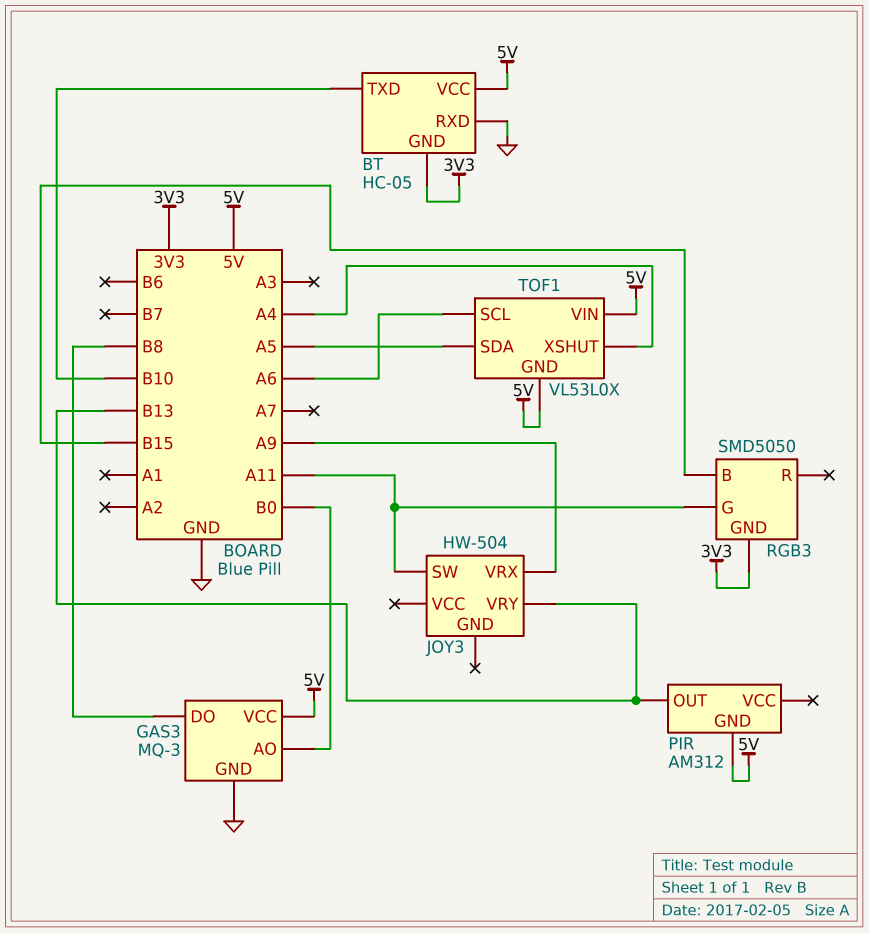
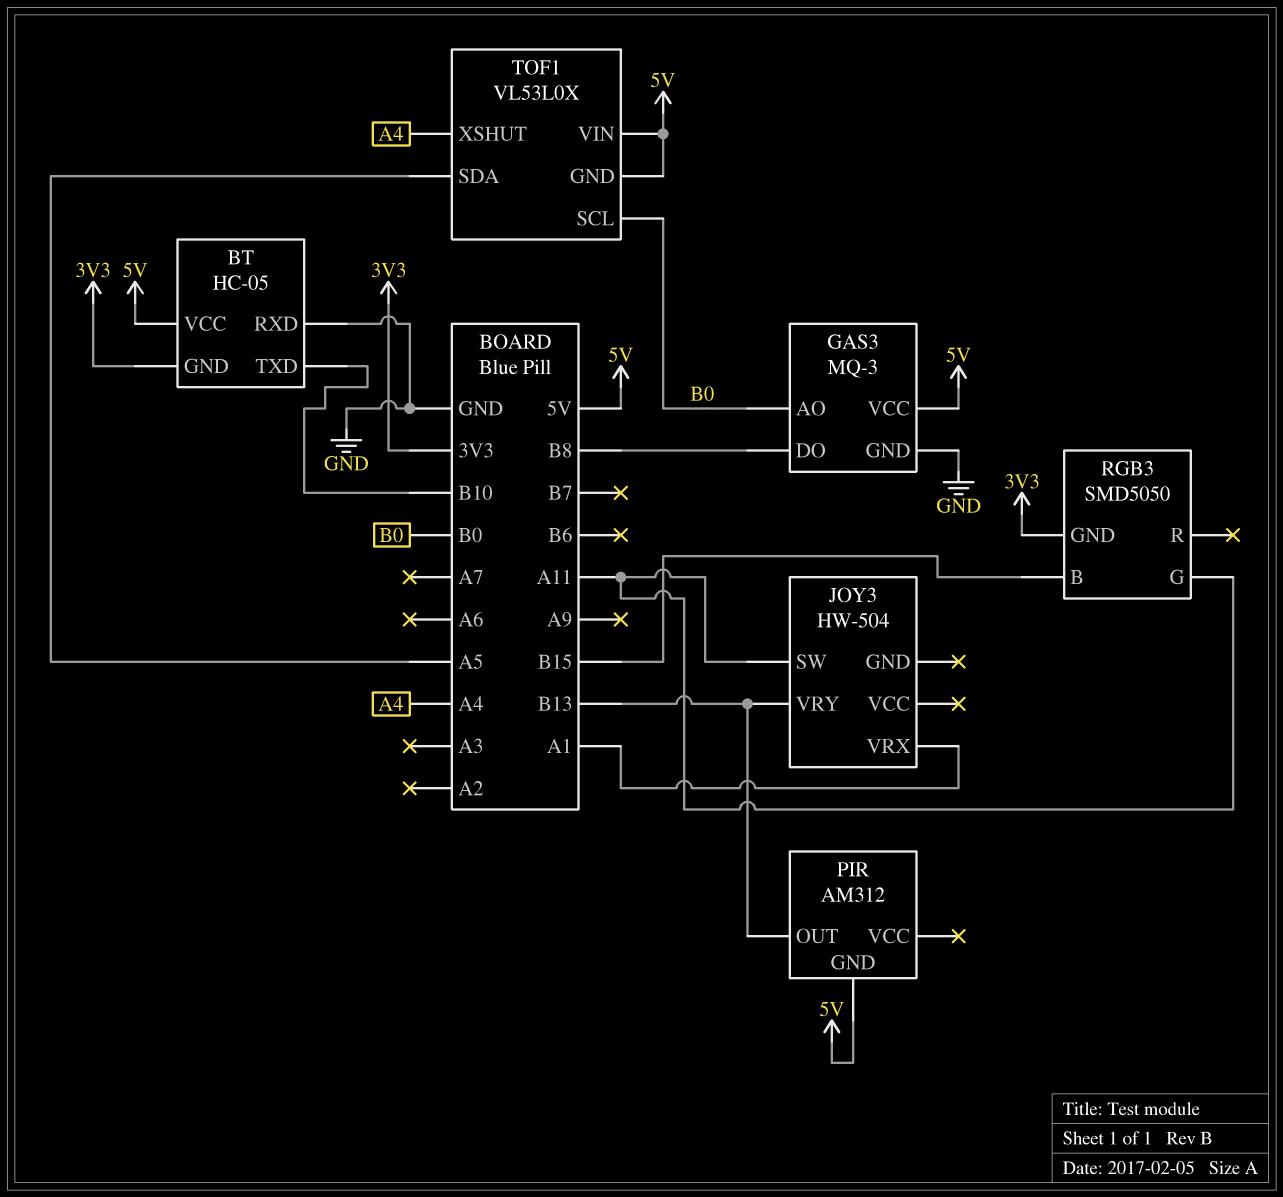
JOY3 pin VRX: A9 -> A1
TOF1 pin SCL: A6 -> B0

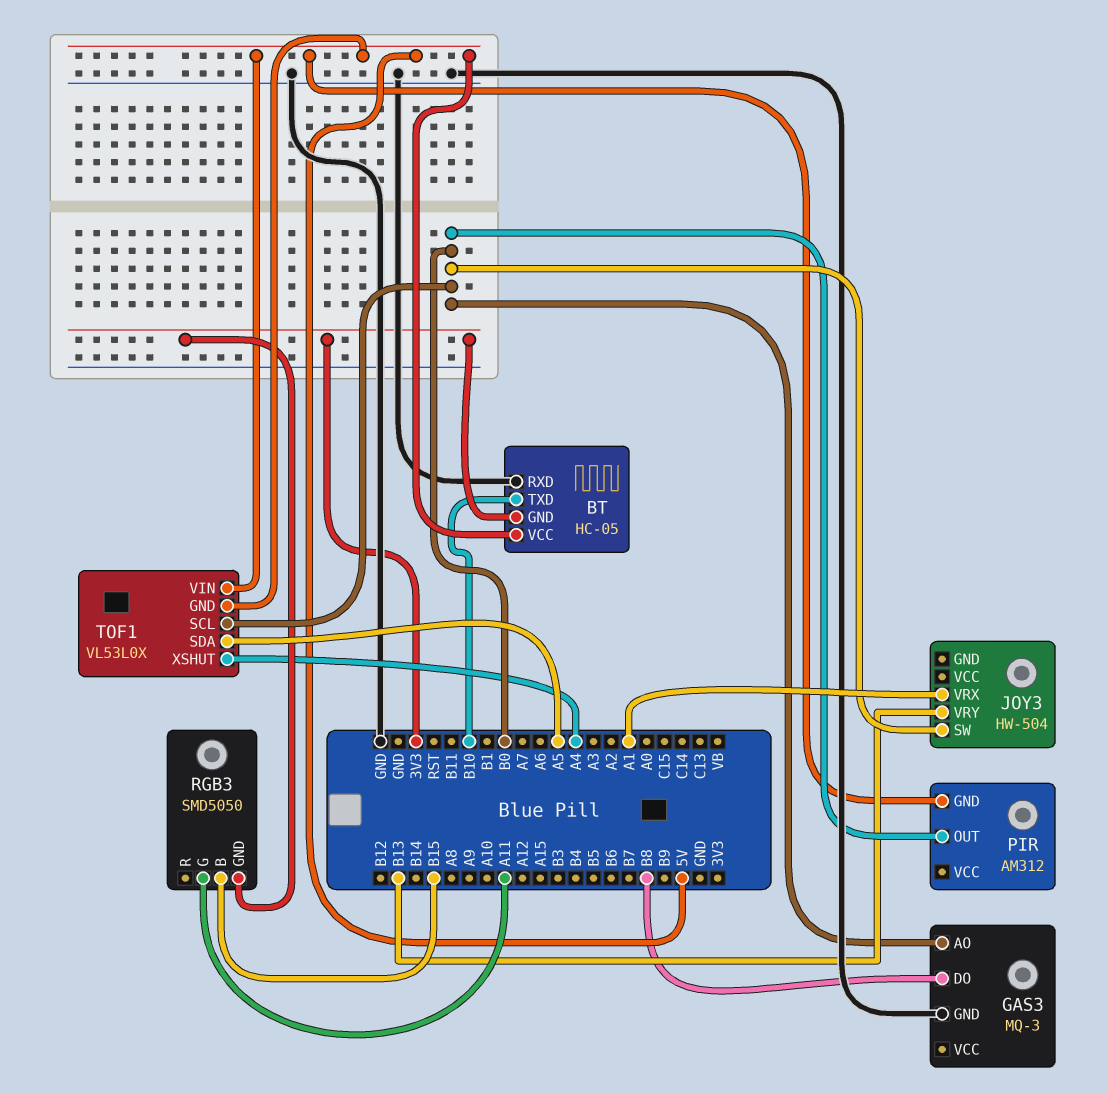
GAS3 pin VCC: 5V -> none
JOY3 pin SW: A11 -> B0
PIR pin OUT: B13 -> B0

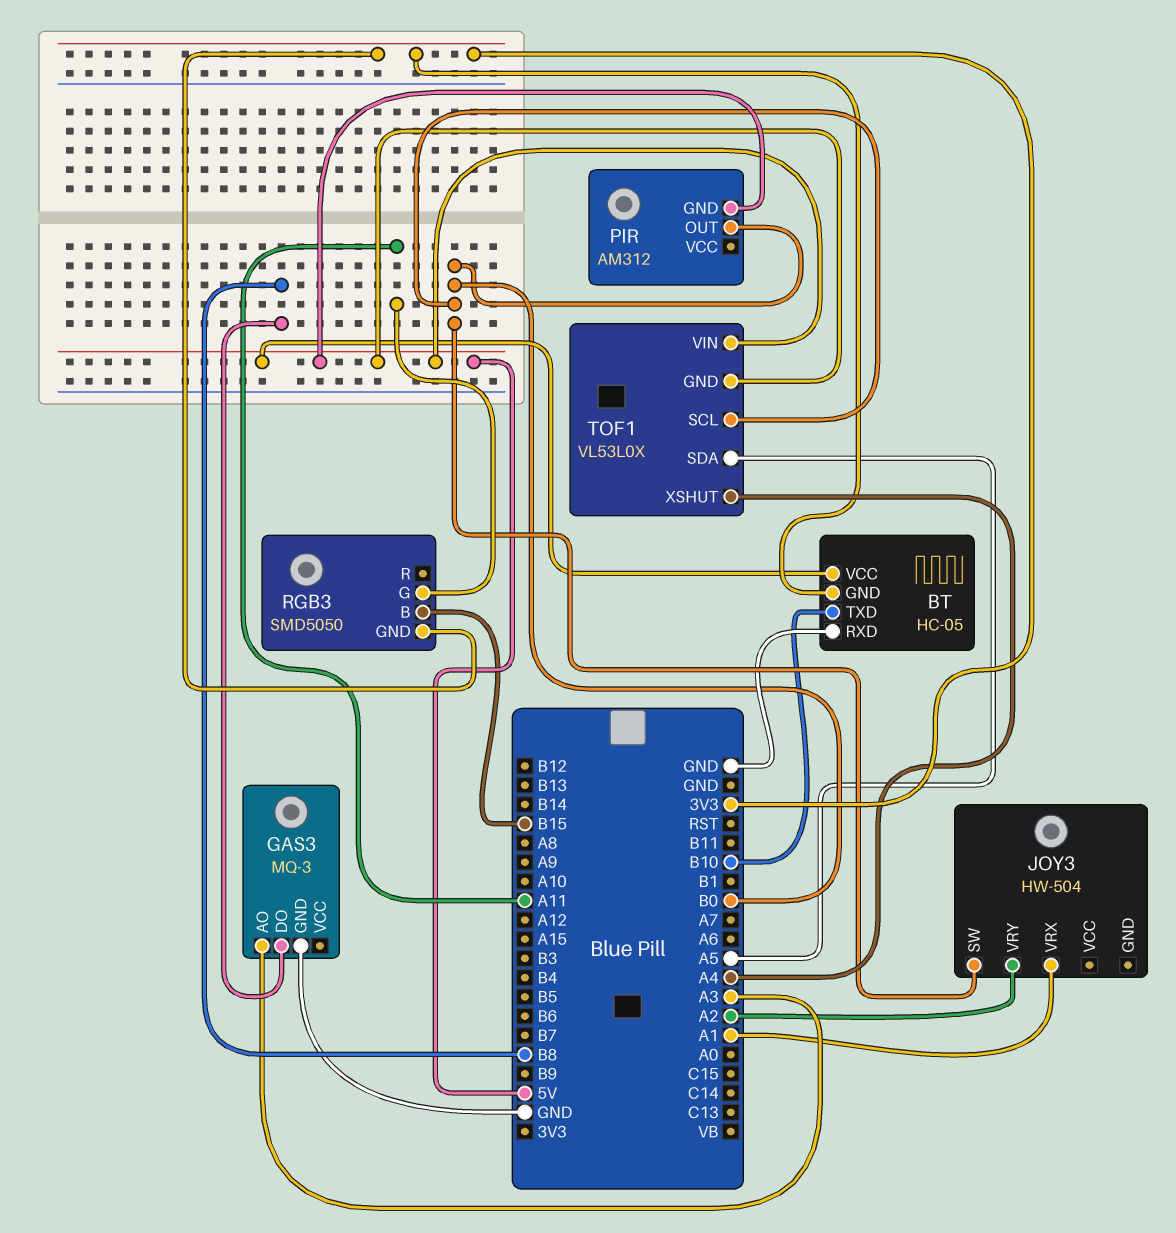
GAS3 pin AO: B0 -> A3
JOY3 pin VRY: B13 -> A2

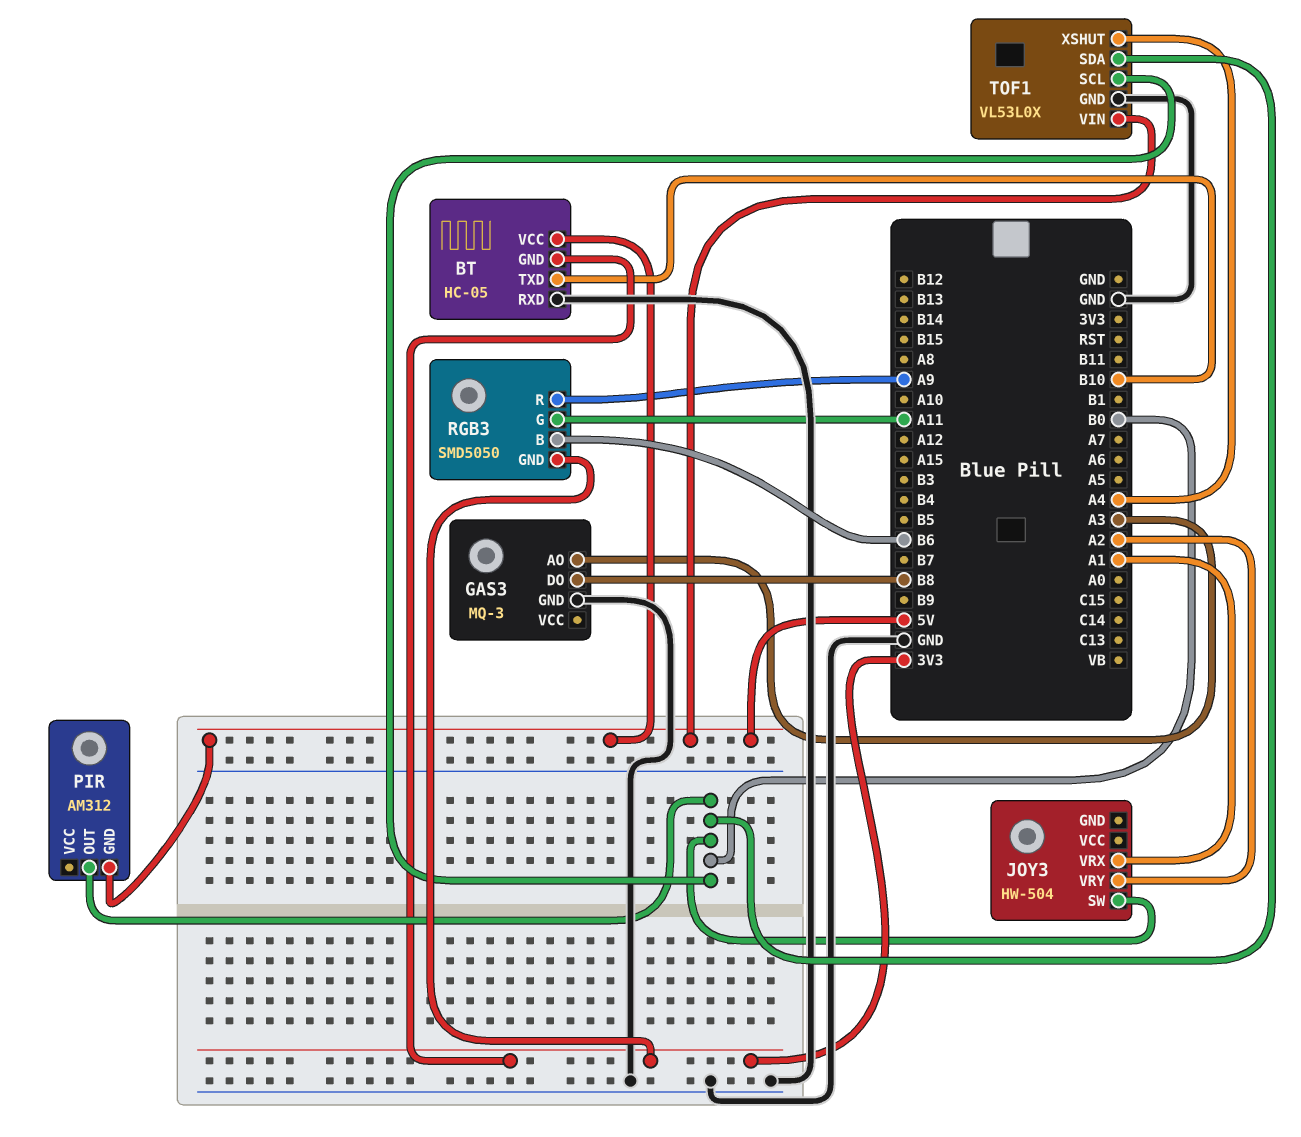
RGB3 pin B: B15 -> B6
RGB3 pin R: none -> A9
TOF1 pin GND: 5V -> GND
TOF1 pin SDA: A5 -> B0

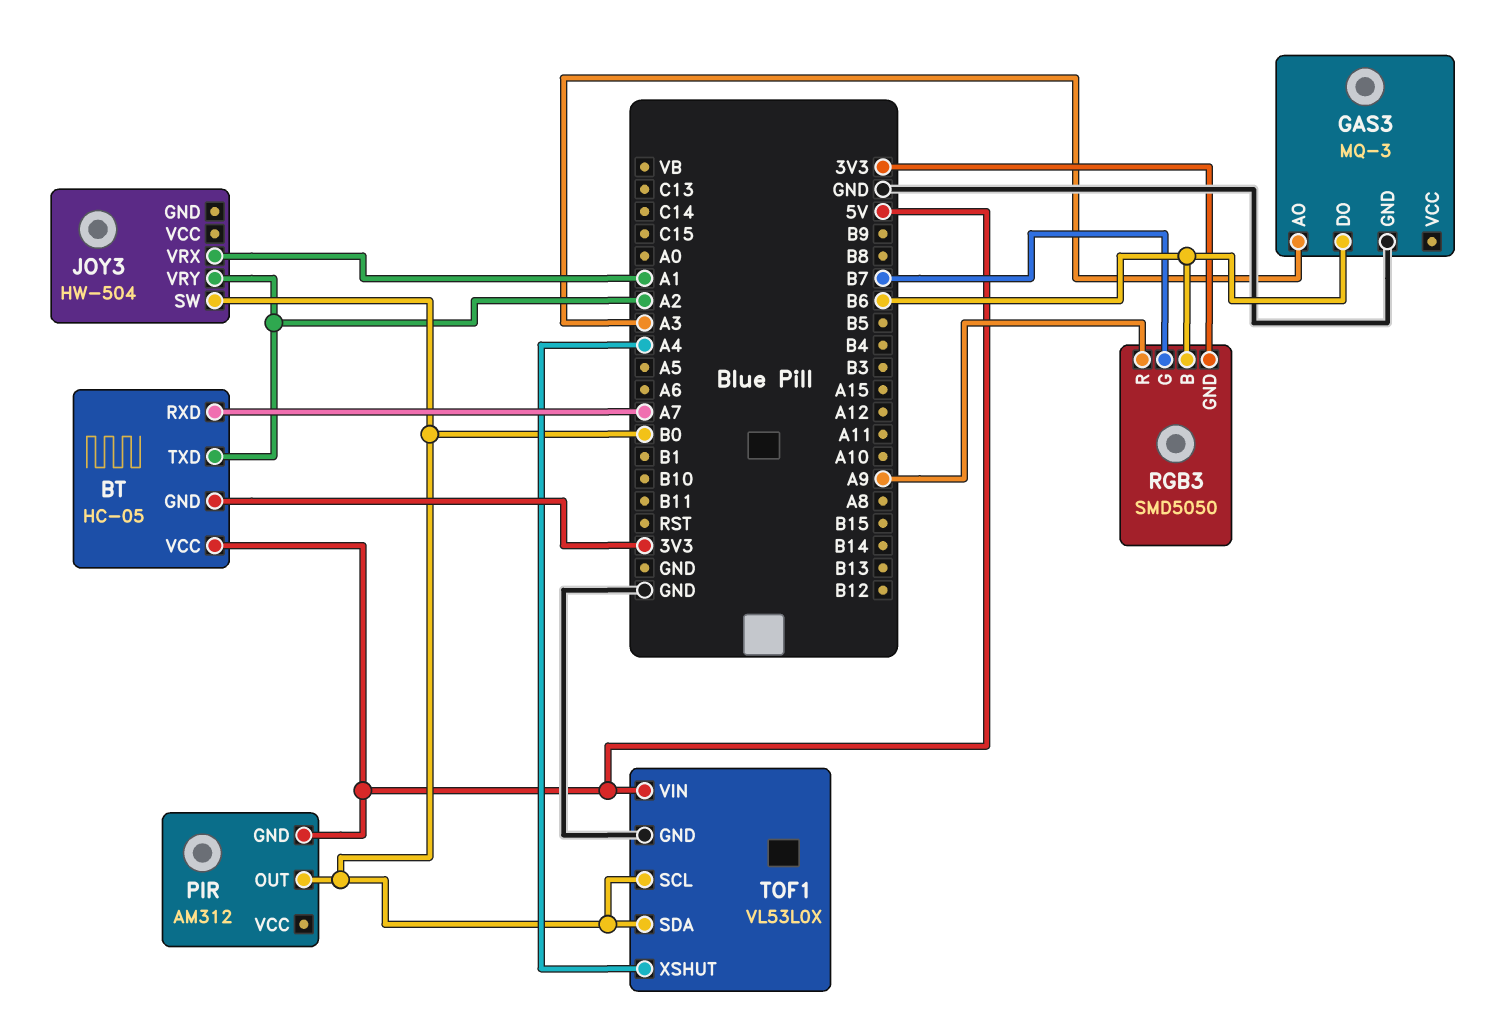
BT pin RXD: GND -> A7
BT pin TXD: B10 -> A2
GAS3 pin DO: B8 -> B6
RGB3 pin G: A11 -> B7

